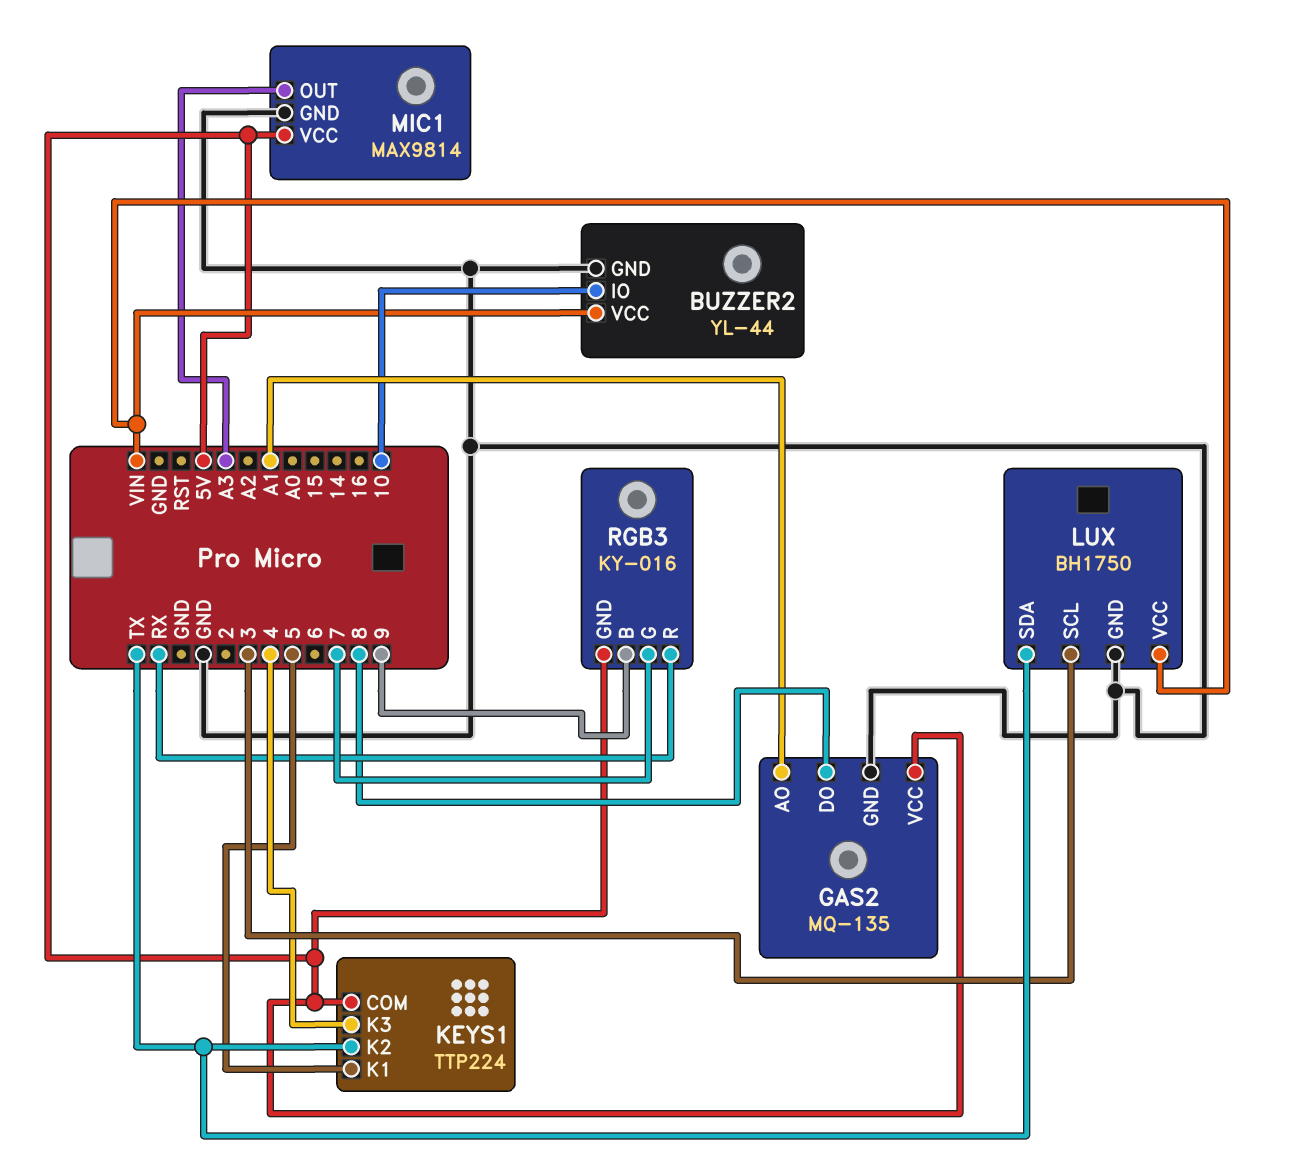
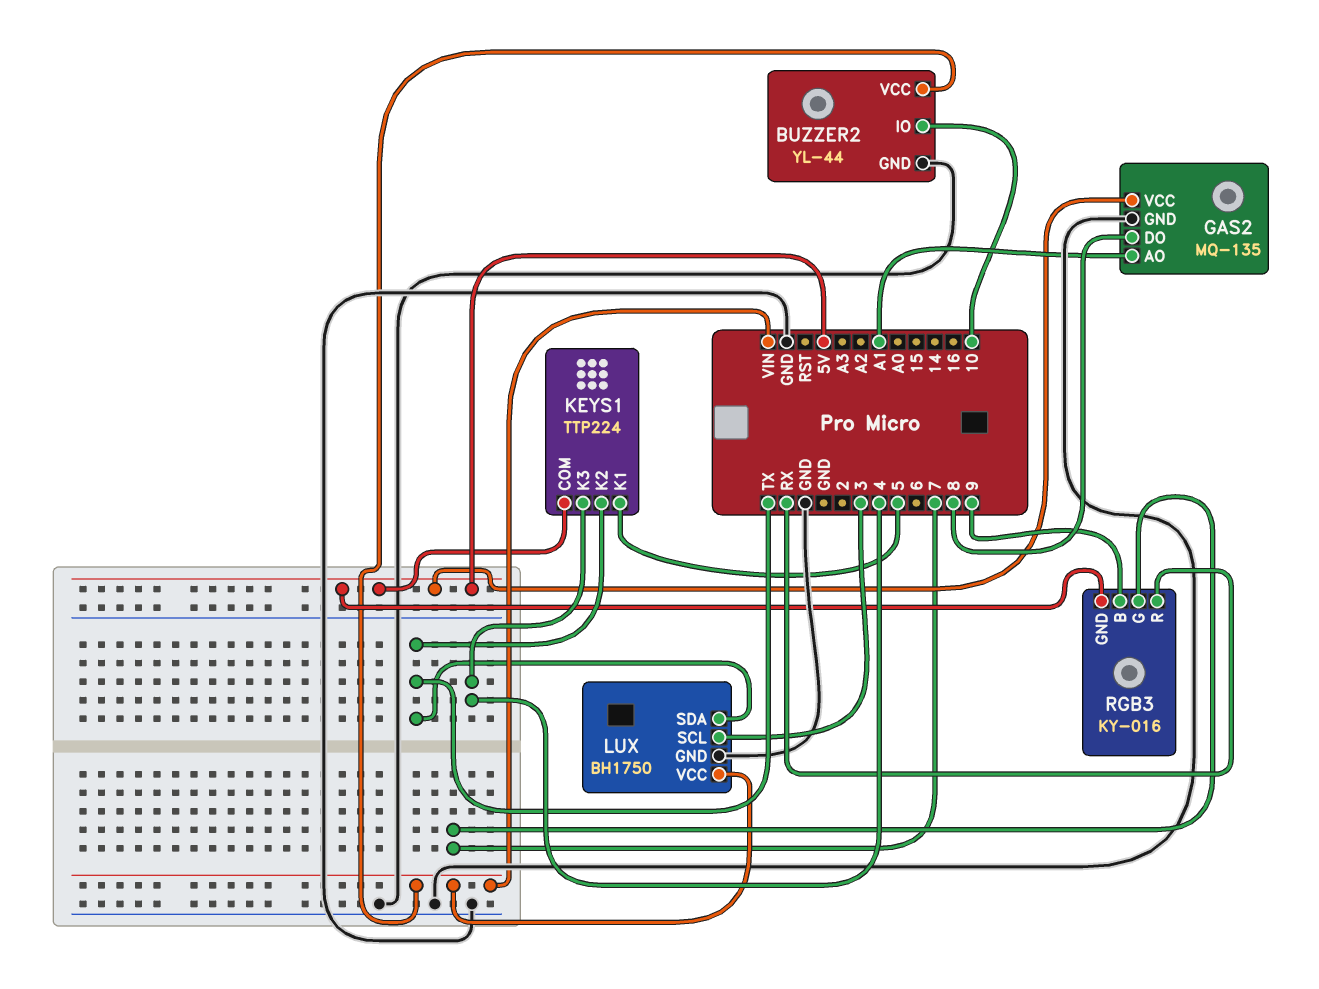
MIC1: MAX9814 -> none
MIC1 pin GND: GND -> none
MIC1 pin OUT: A3 -> none
MIC1 pin VCC: 5V -> none

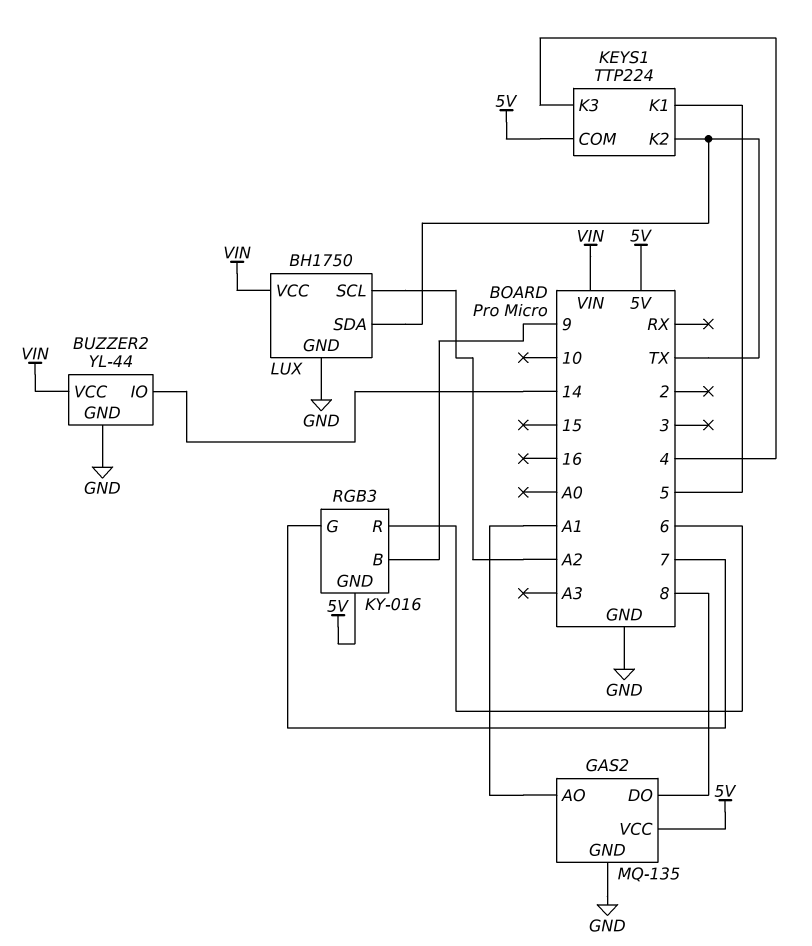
BUZZER2 pin IO: 10 -> 14
LUX pin SCL: 3 -> A2
RGB3 pin R: RX -> 6

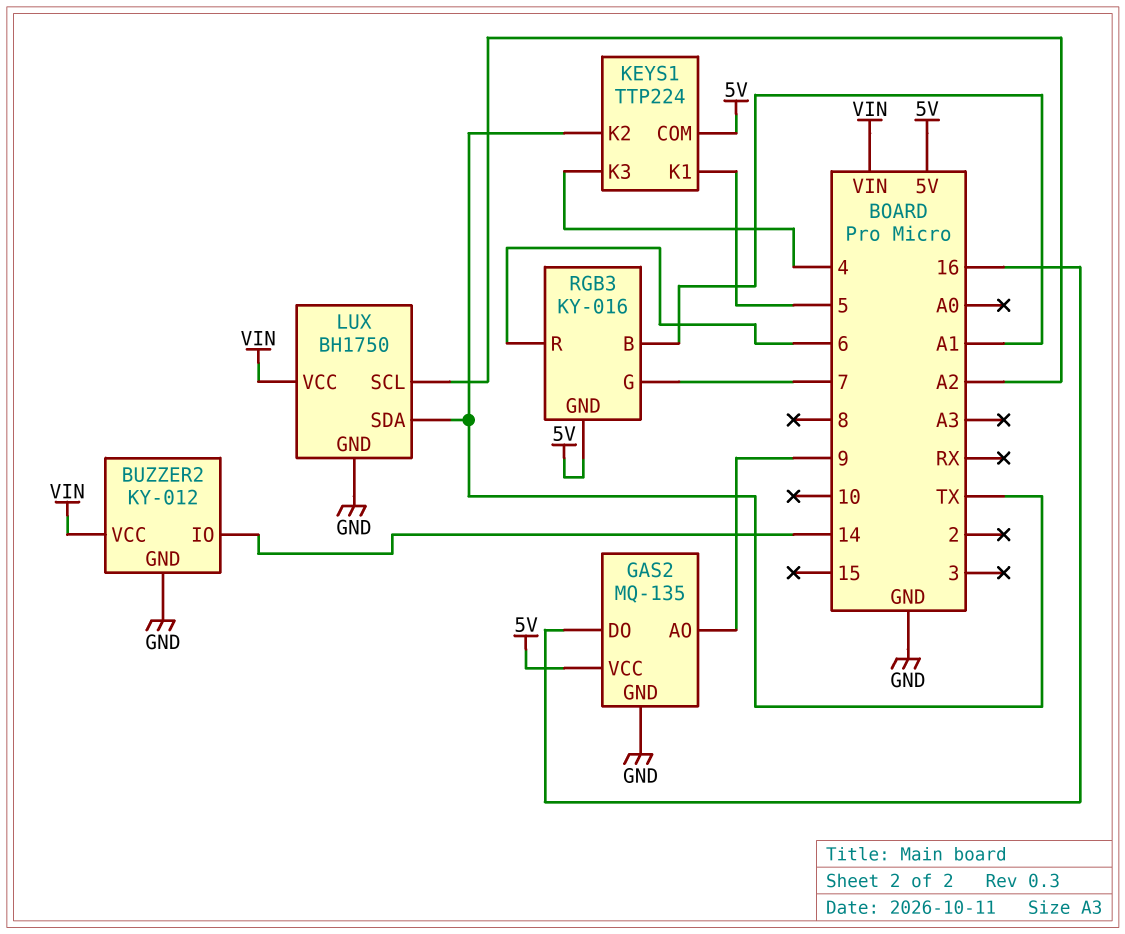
BUZZER2: YL-44 -> KY-012
GAS2 pin AO: A1 -> 9
GAS2 pin DO: 8 -> 16
RGB3 pin B: 9 -> A1

